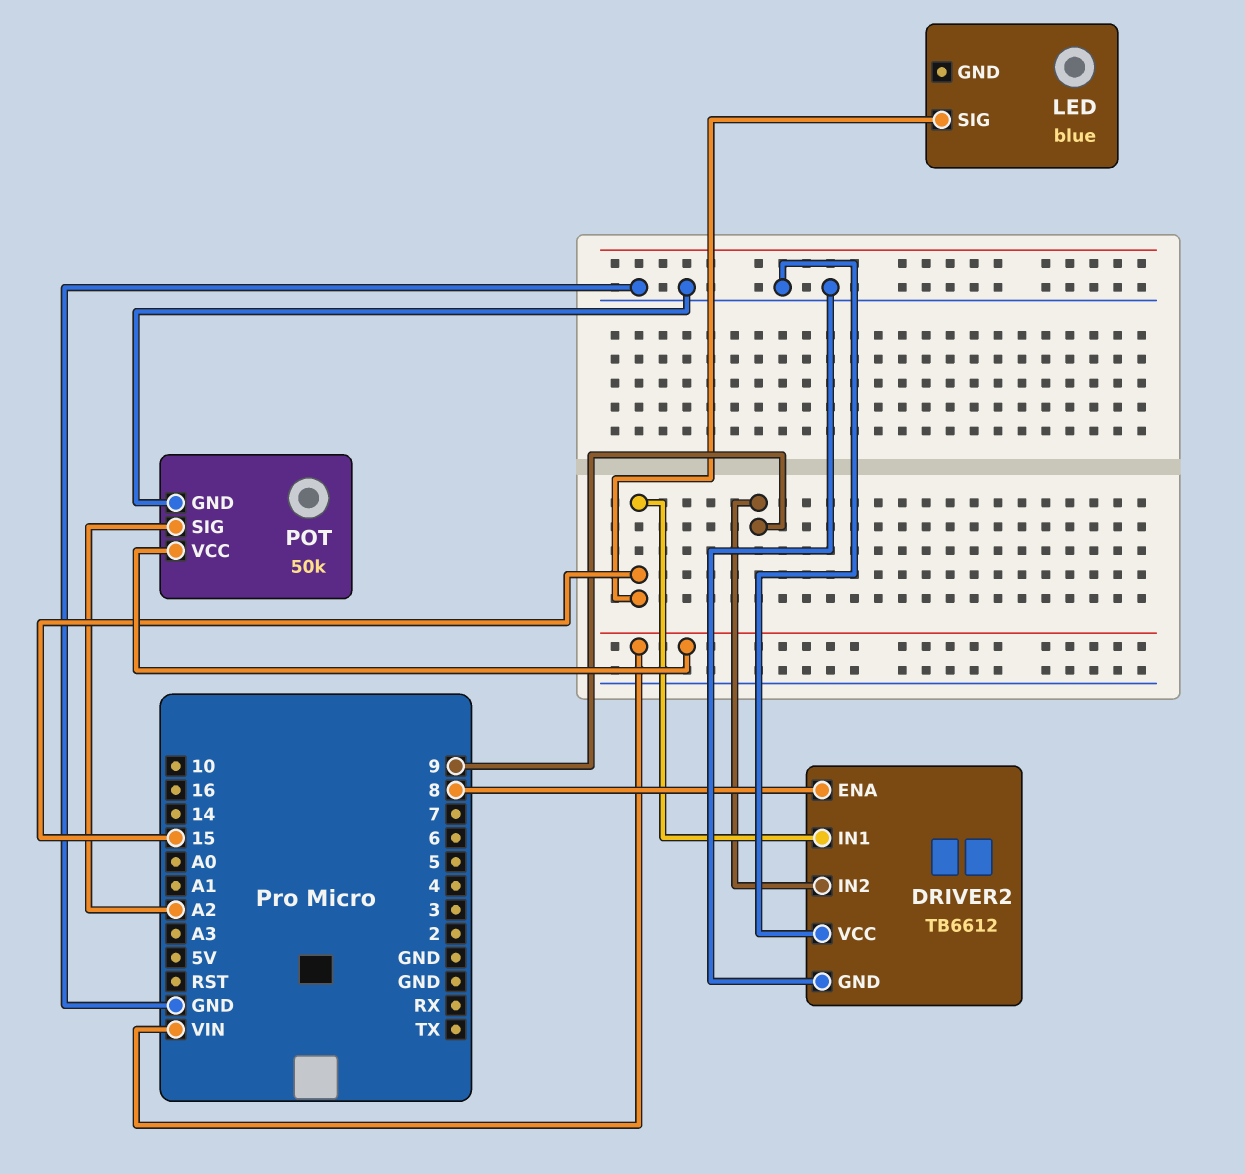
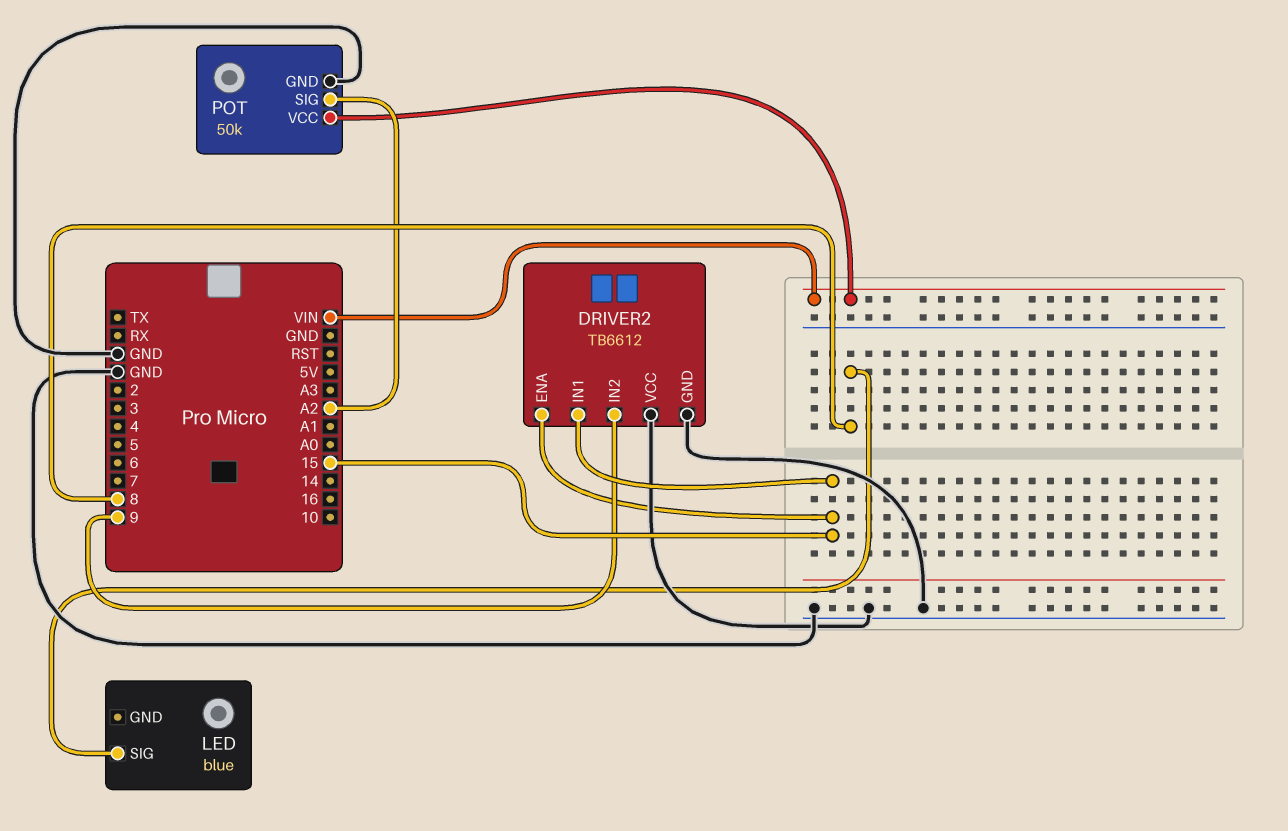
DRIVER2 pin ENA: 8 -> 15
LED pin SIG: 15 -> 8

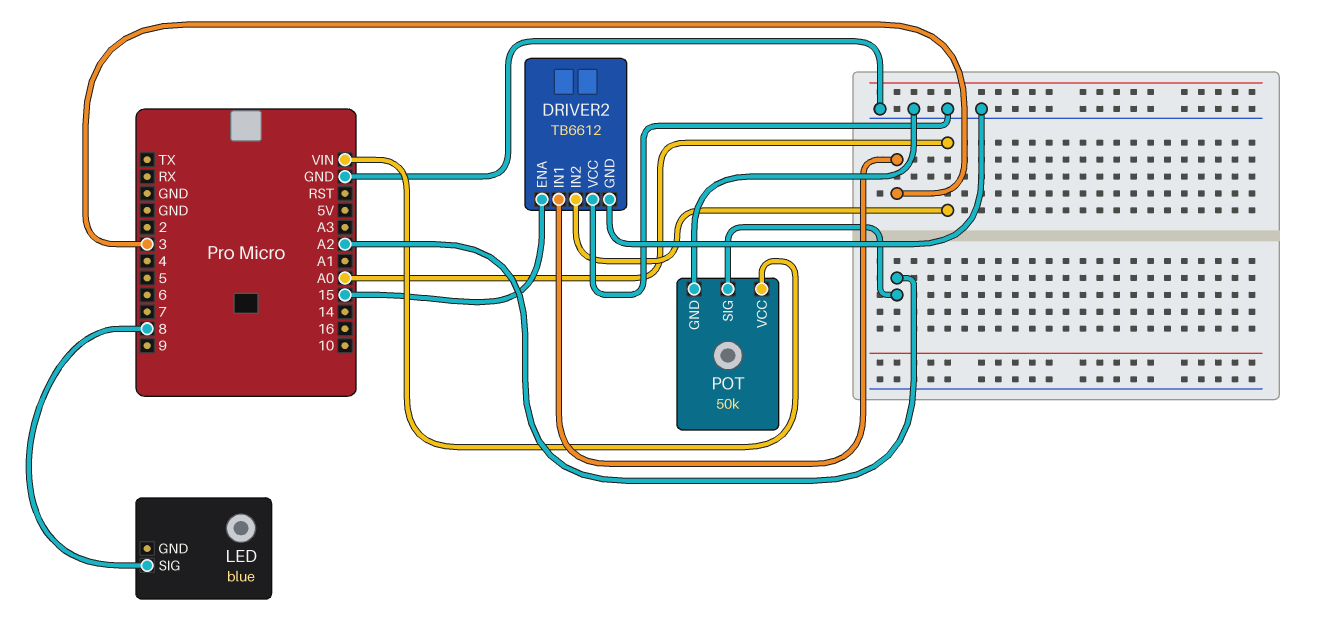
DRIVER2 pin IN1: 15 -> 3
DRIVER2 pin IN2: 9 -> A0

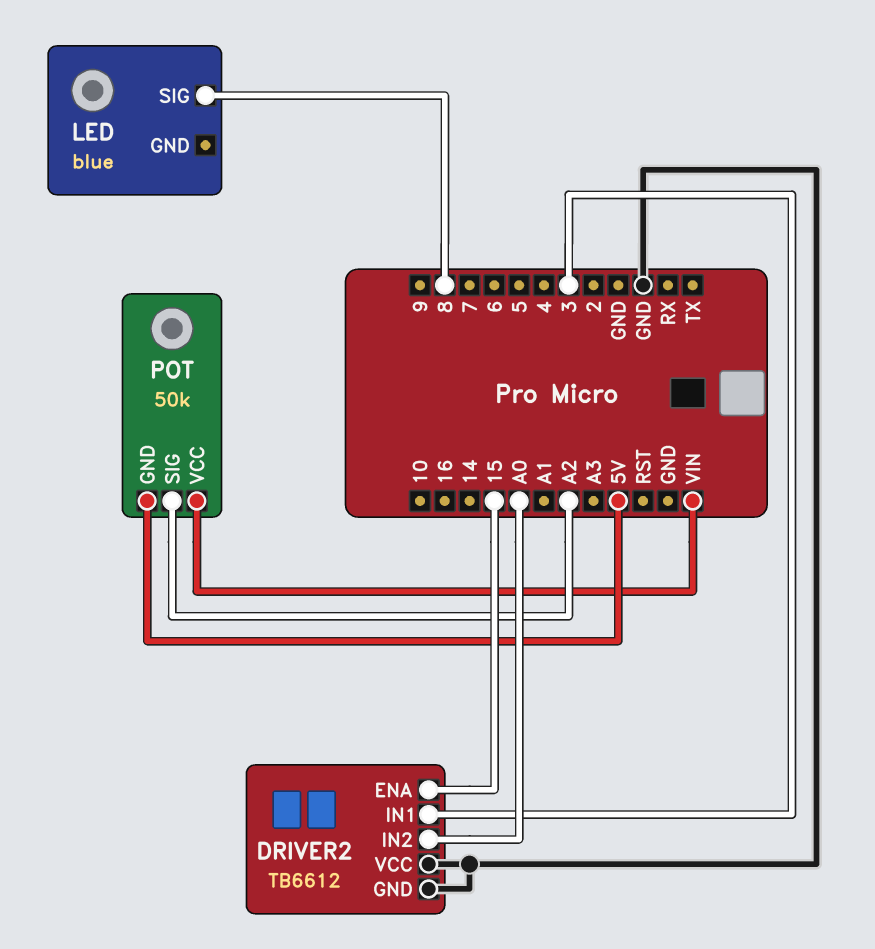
POT pin GND: GND -> 5V

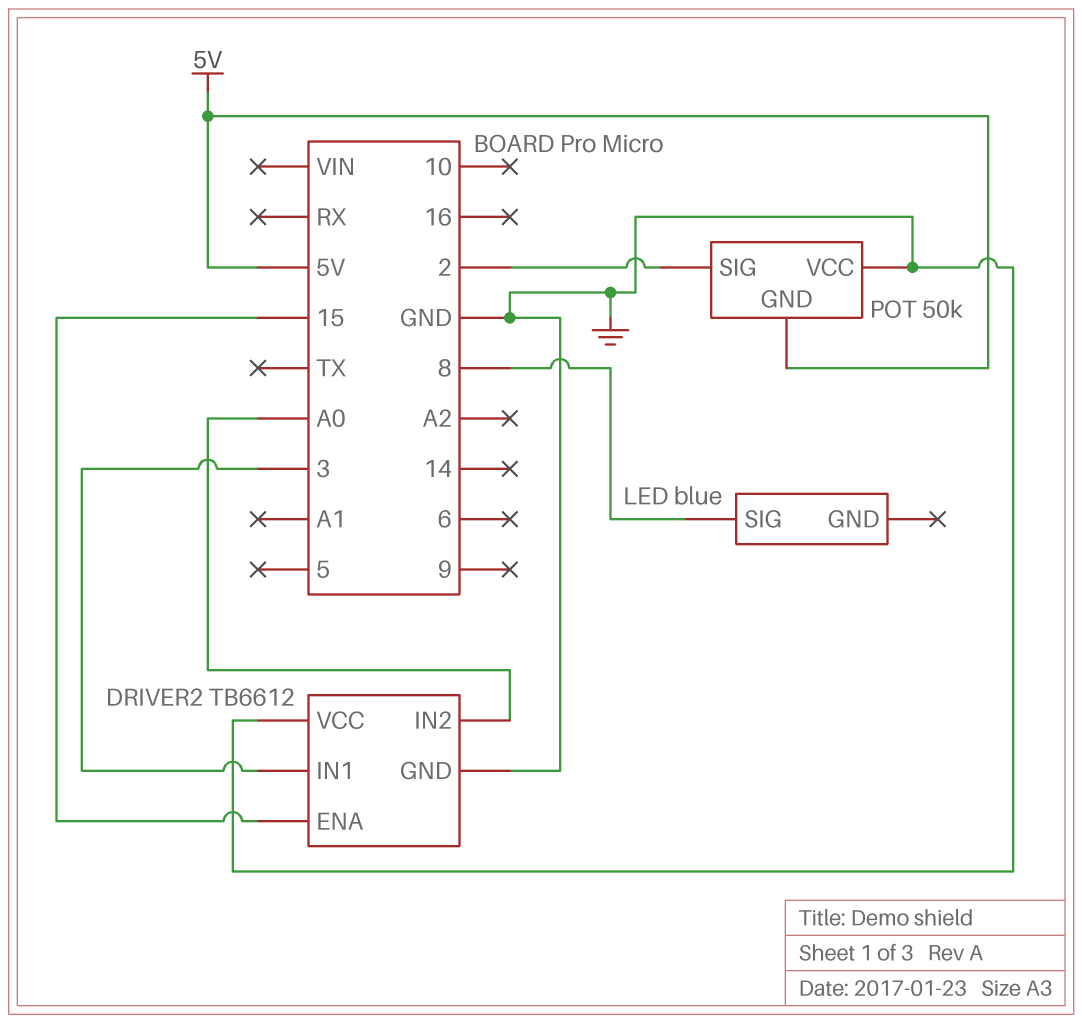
POT pin SIG: A2 -> 2
POT pin VCC: VIN -> GND

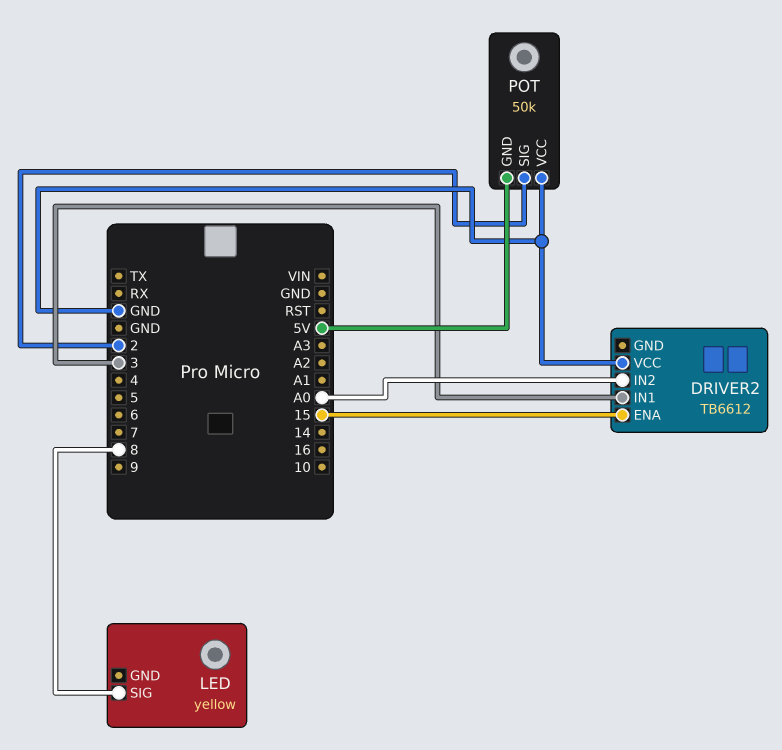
DRIVER2 pin GND: GND -> none
LED: blue -> yellow

